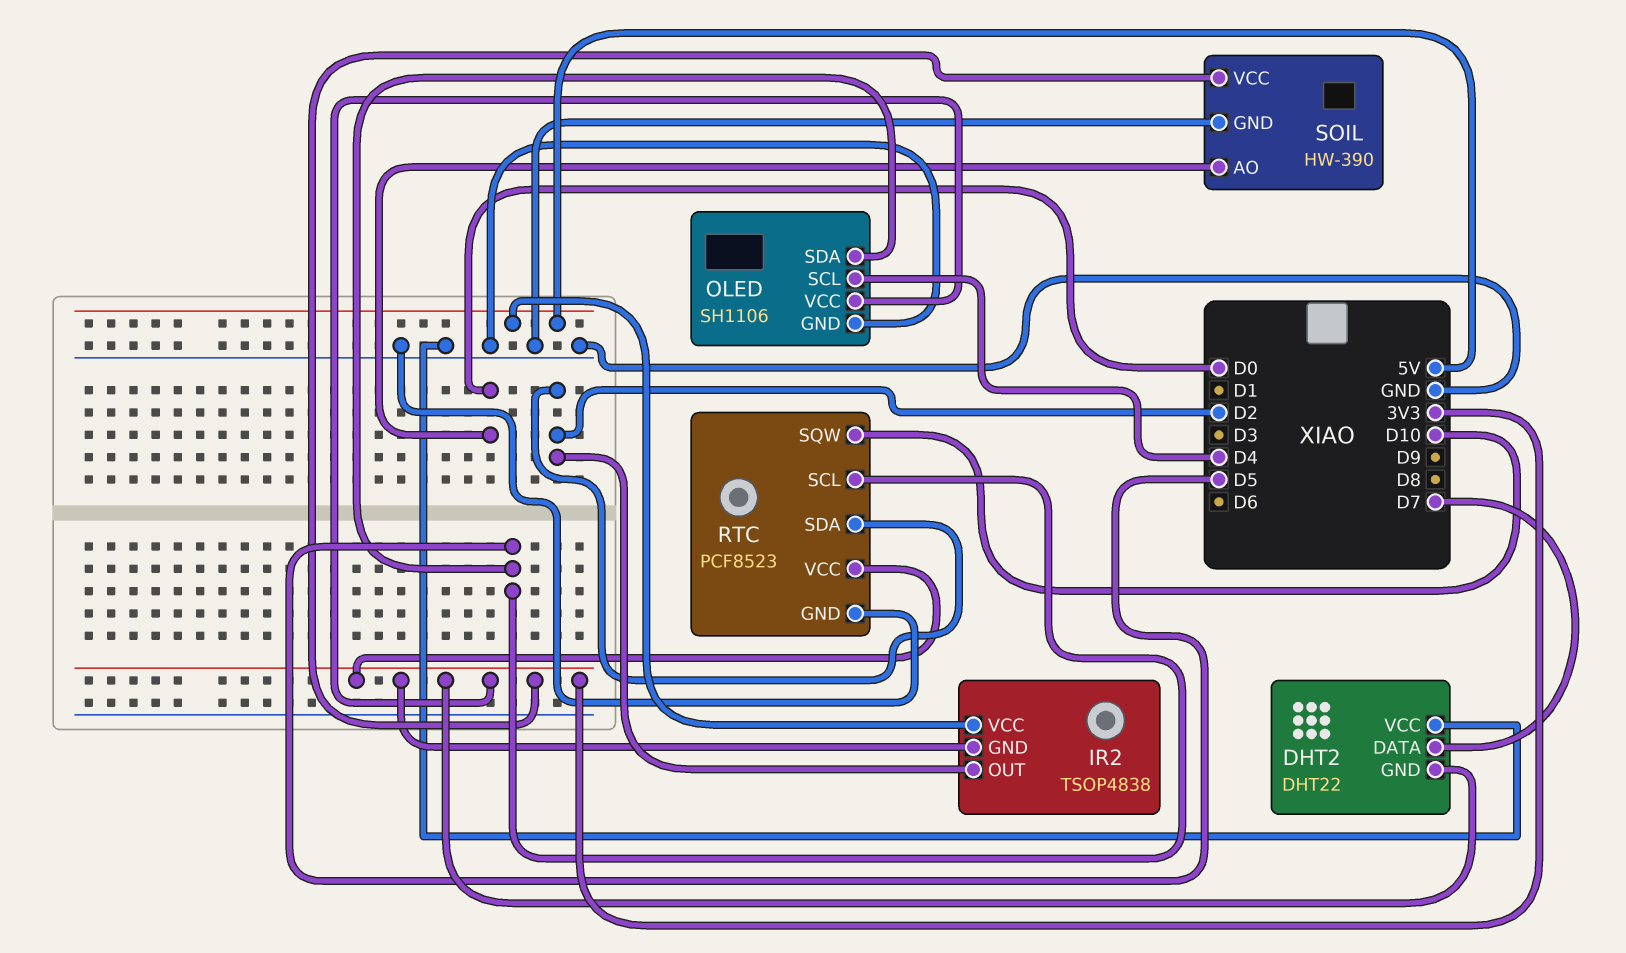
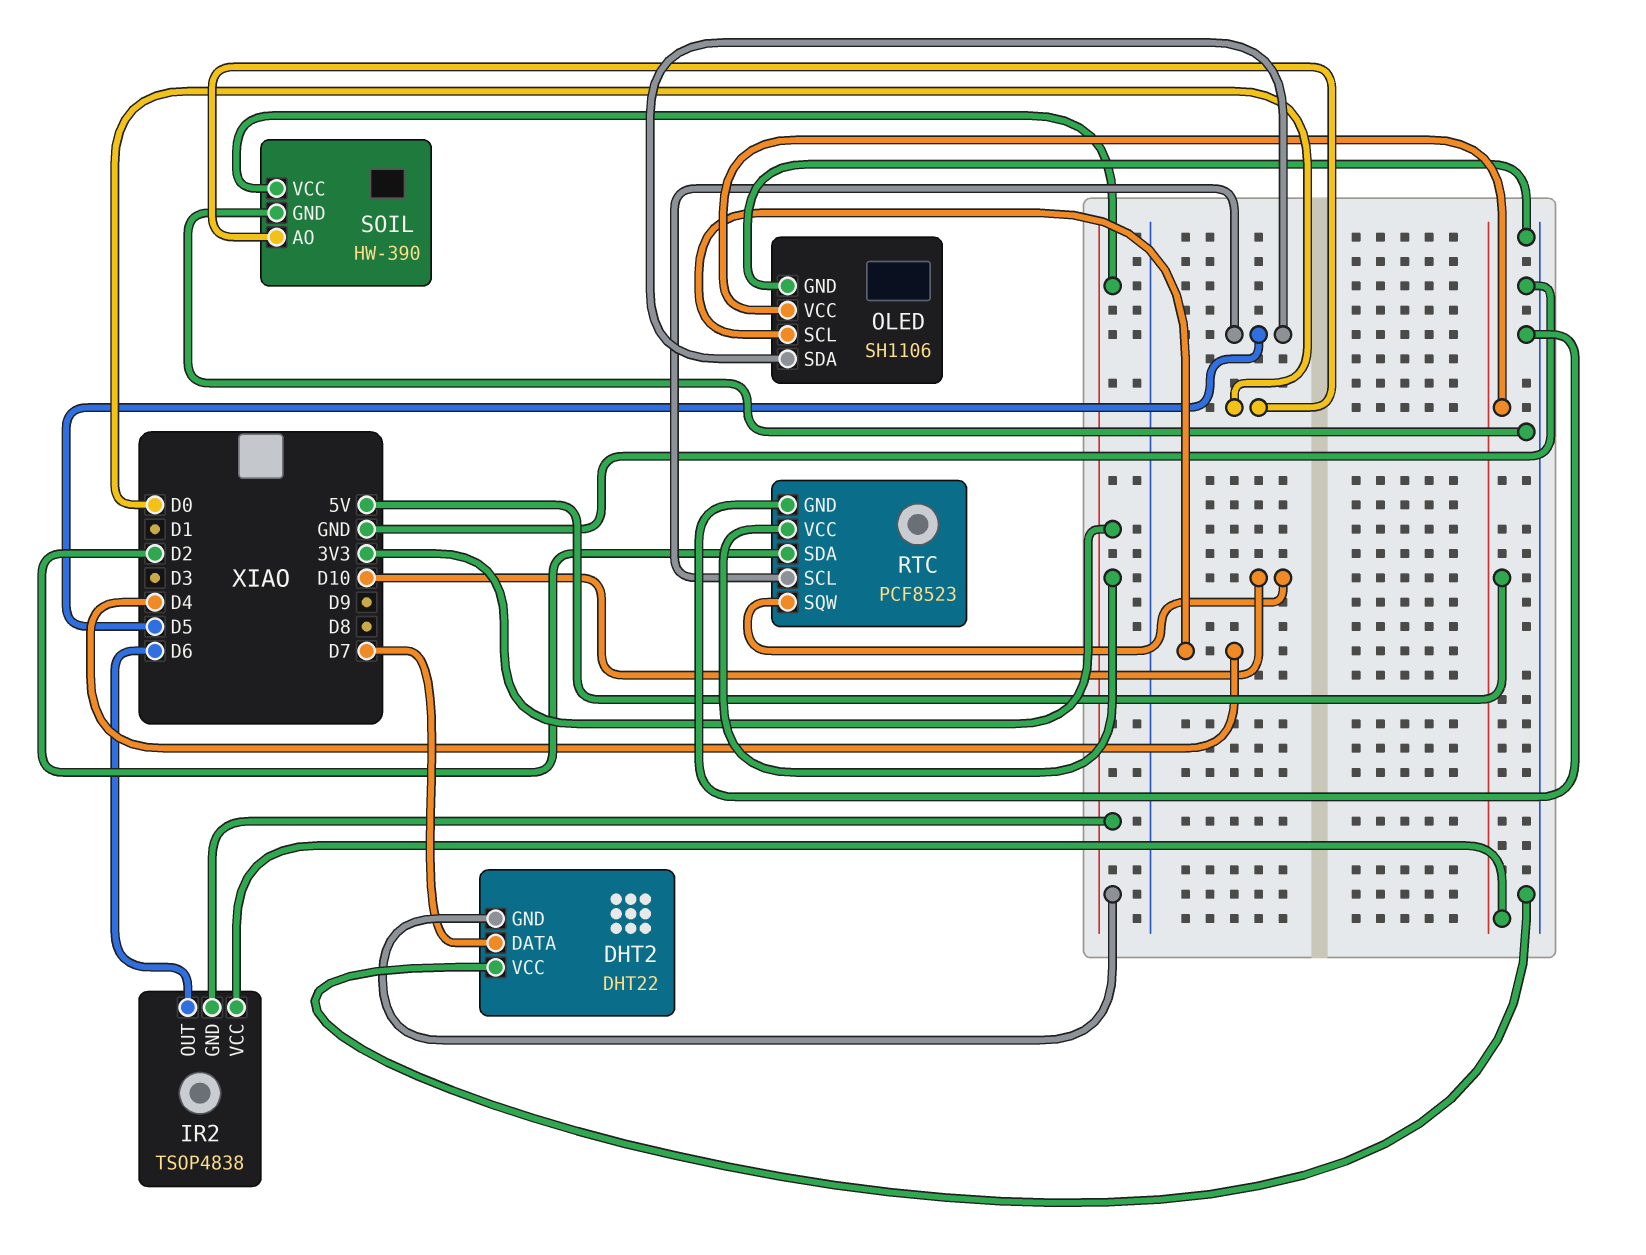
IR2 pin OUT: D2 -> D6
OLED pin VCC: 3V3 -> 5V

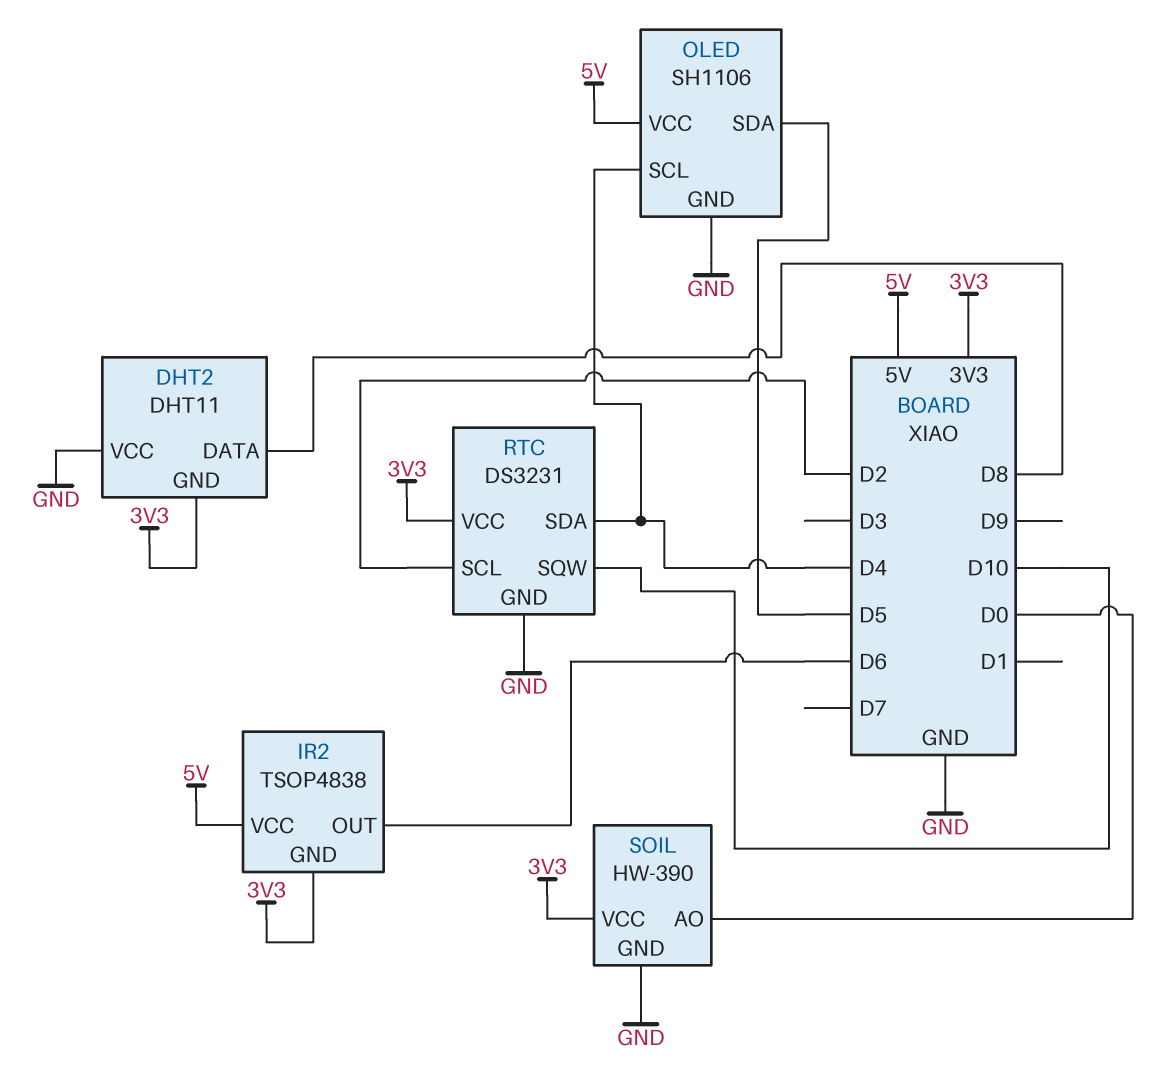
DHT2: DHT22 -> DHT11
DHT2 pin DATA: D7 -> D8
RTC: PCF8523 -> DS3231
RTC pin SCL: D5 -> D2
RTC pin SDA: D2 -> D4

